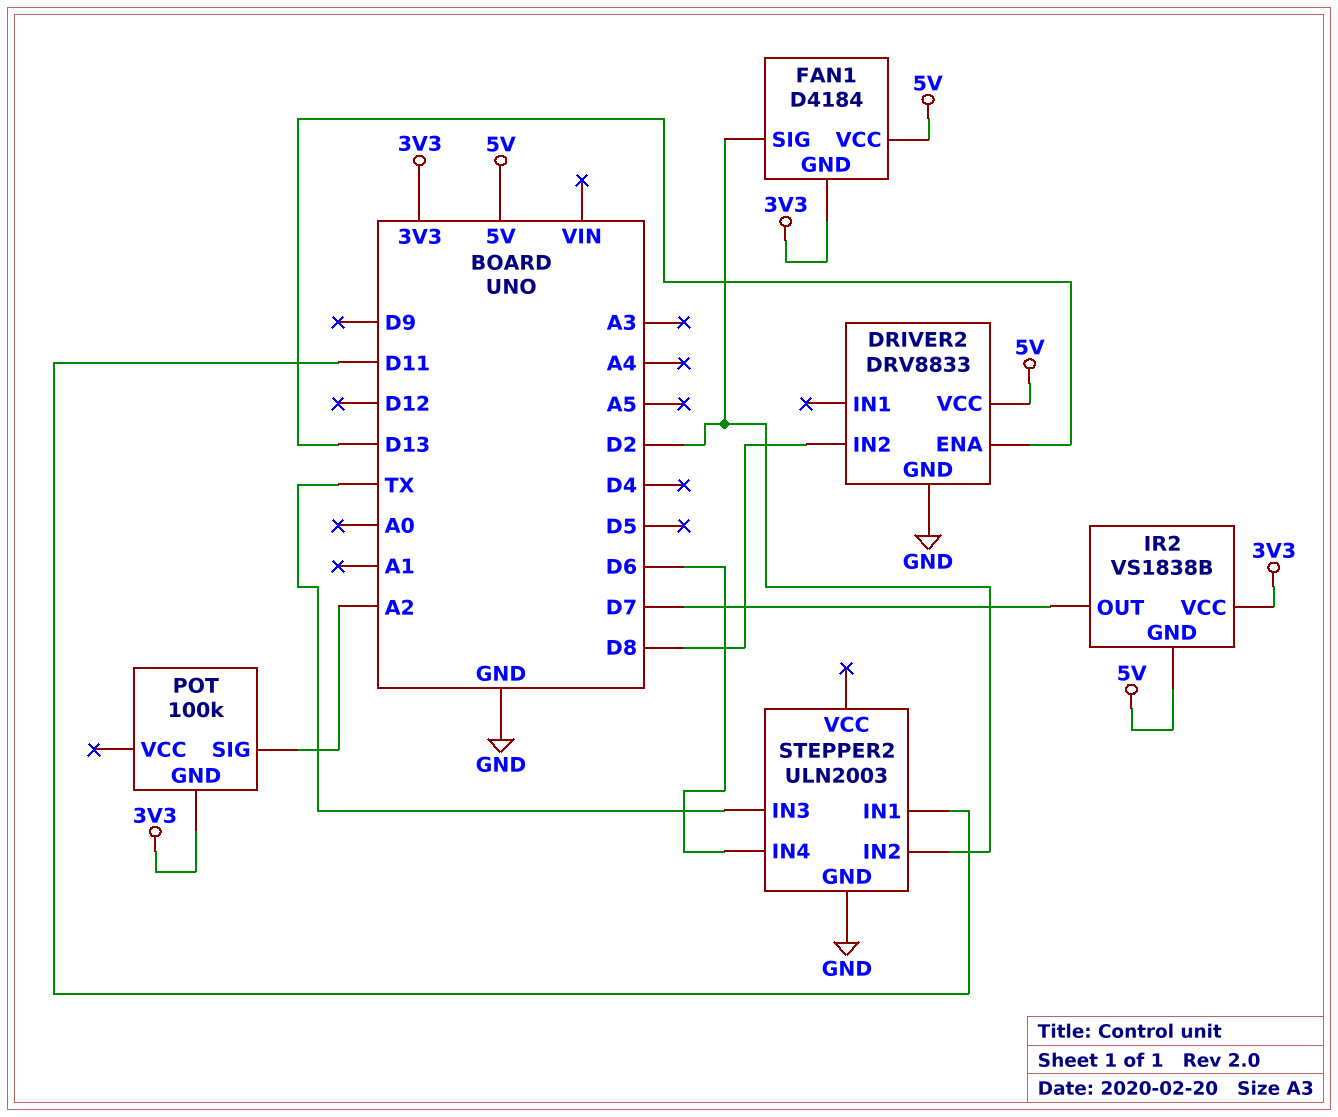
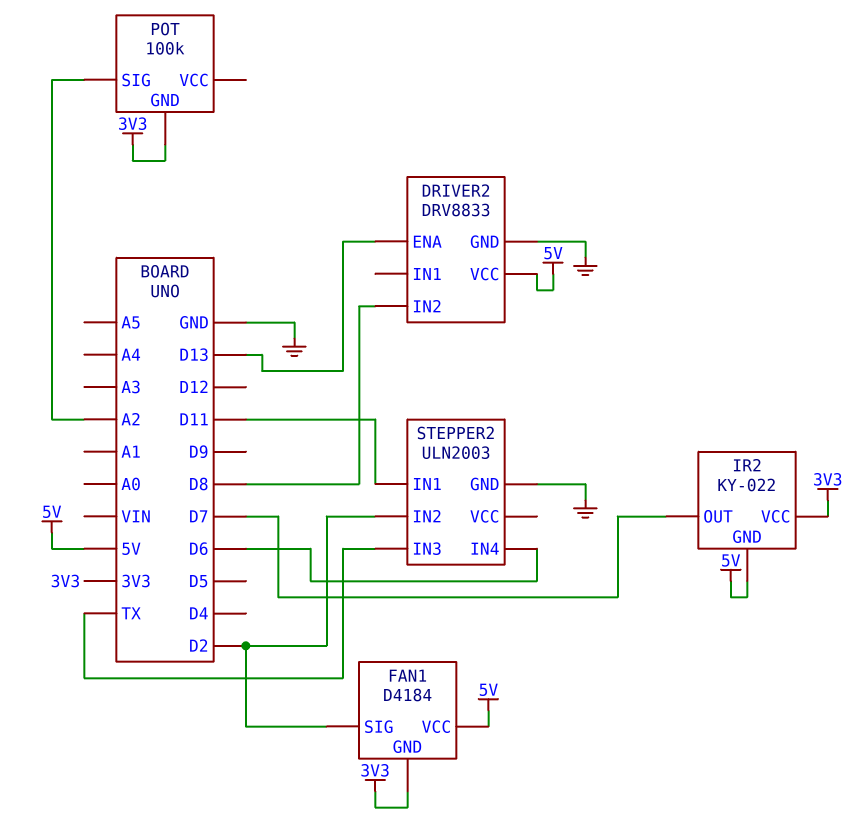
IR2: VS1838B -> KY-022

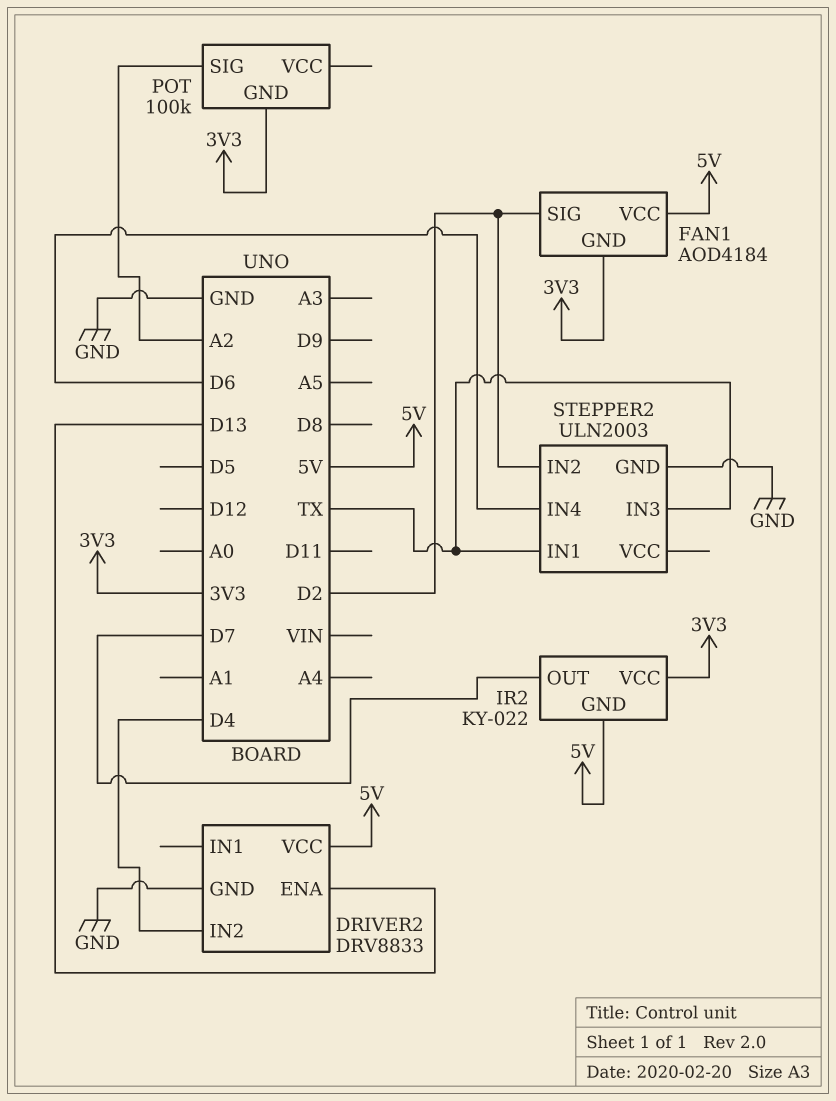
DRIVER2 pin IN2: D8 -> D4
FAN1: D4184 -> AOD4184
STEPPER2 pin IN1: D11 -> TX

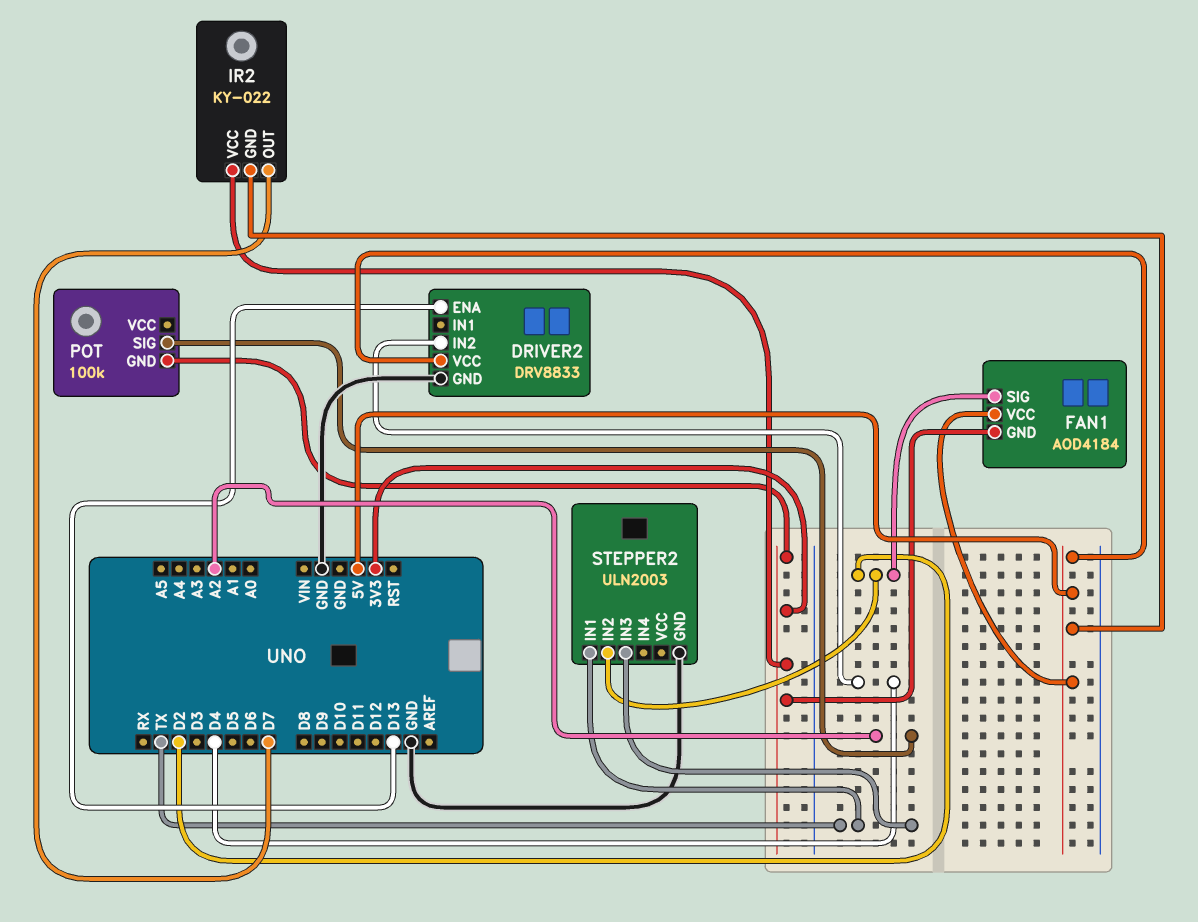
STEPPER2 pin IN4: D6 -> none

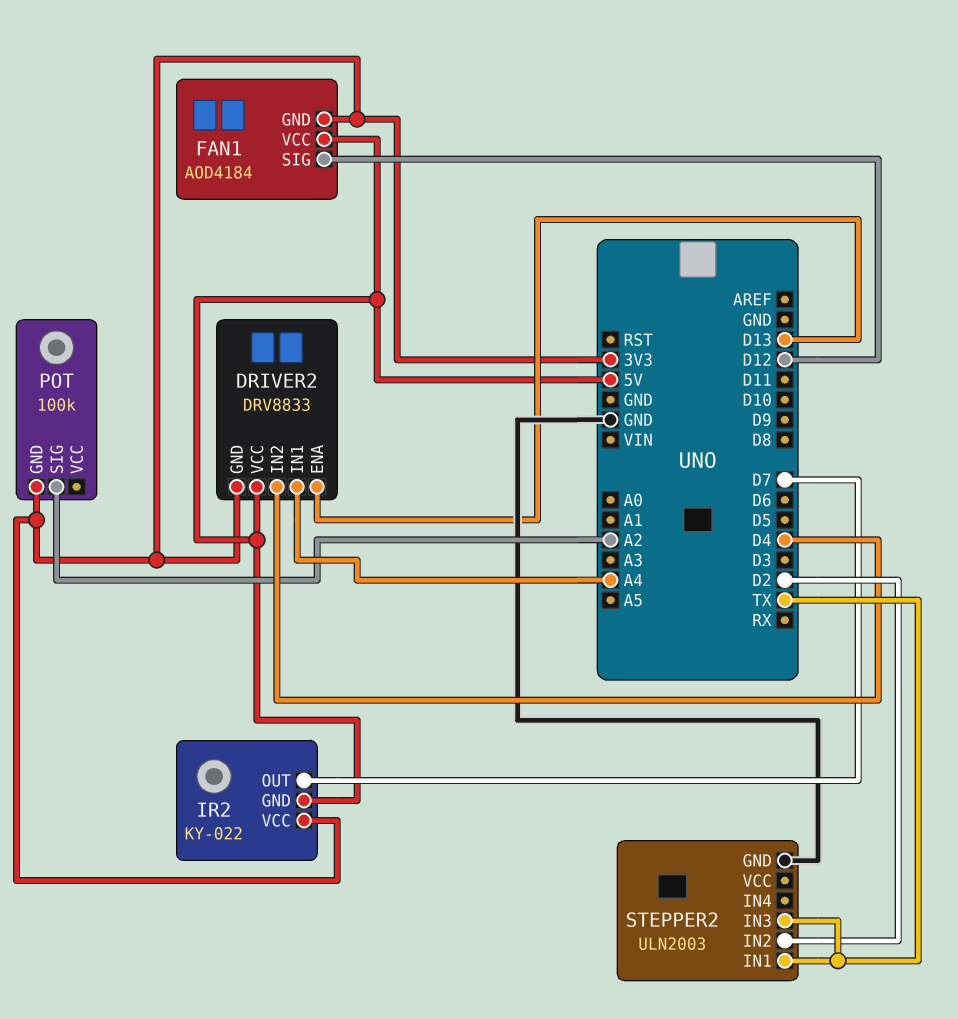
DRIVER2 pin GND: GND -> 3V3
DRIVER2 pin IN1: none -> A4
FAN1 pin SIG: D2 -> D12

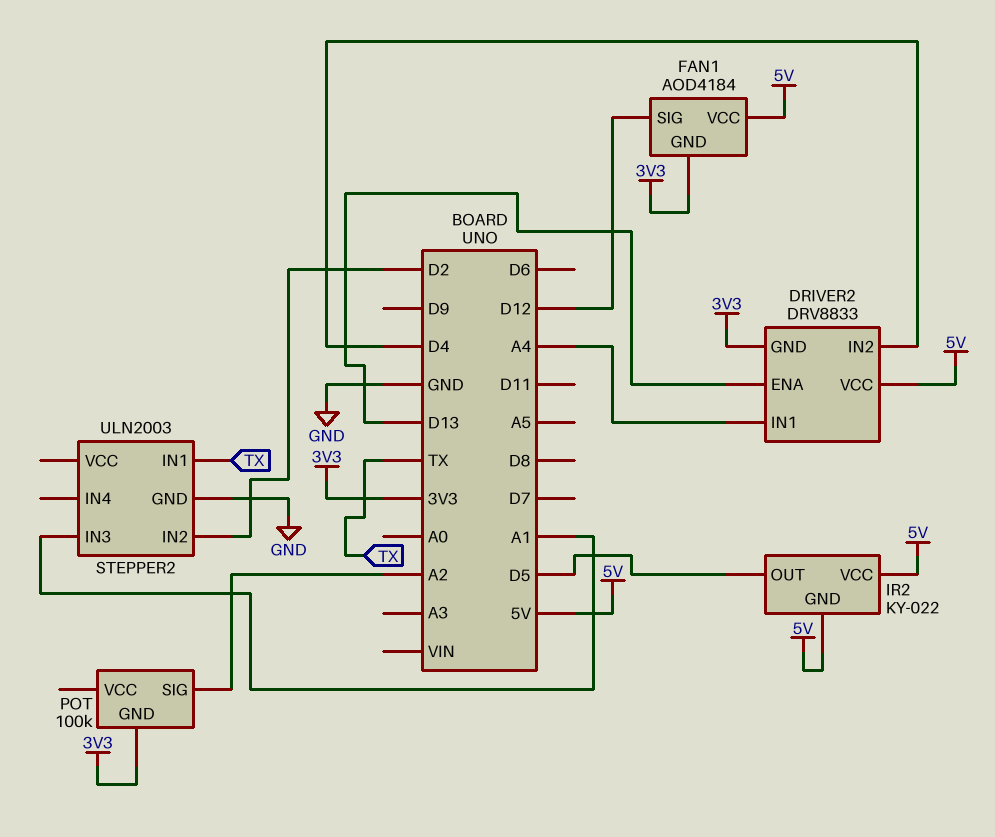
IR2 pin OUT: D7 -> D5
IR2 pin VCC: 3V3 -> 5V
STEPPER2 pin IN3: TX -> A1

